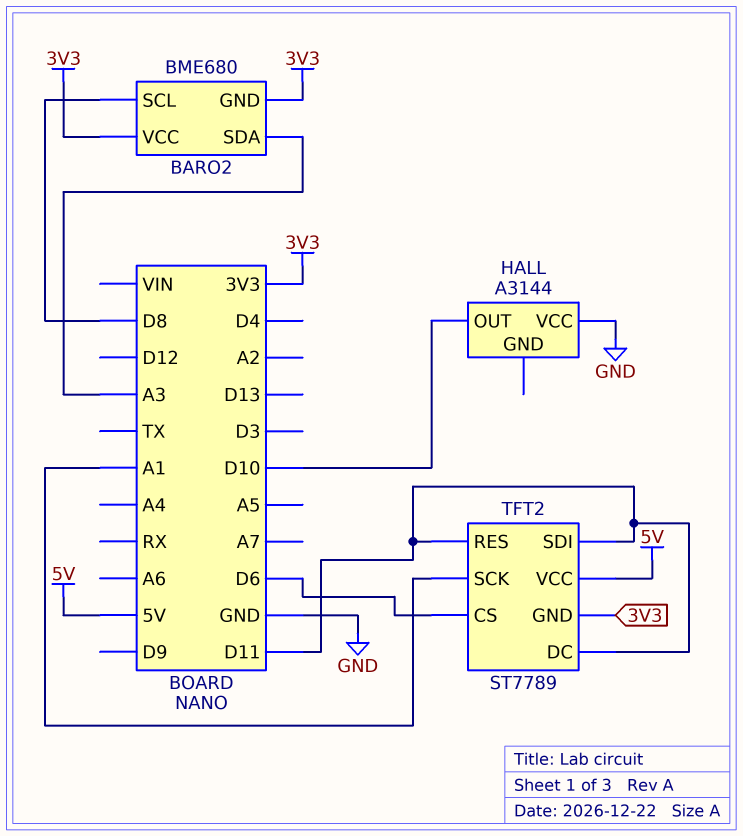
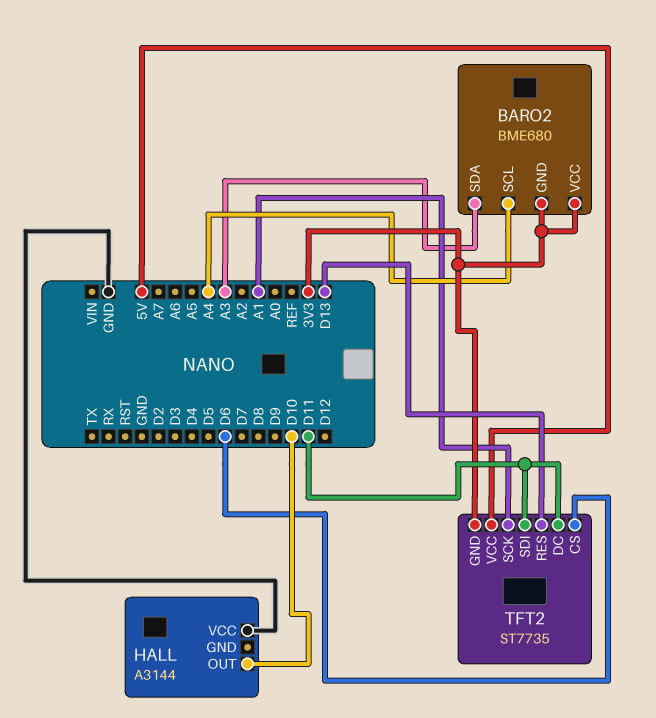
BARO2 pin SCL: D8 -> A4
TFT2: ST7789 -> ST7735
TFT2 pin RES: D11 -> D13

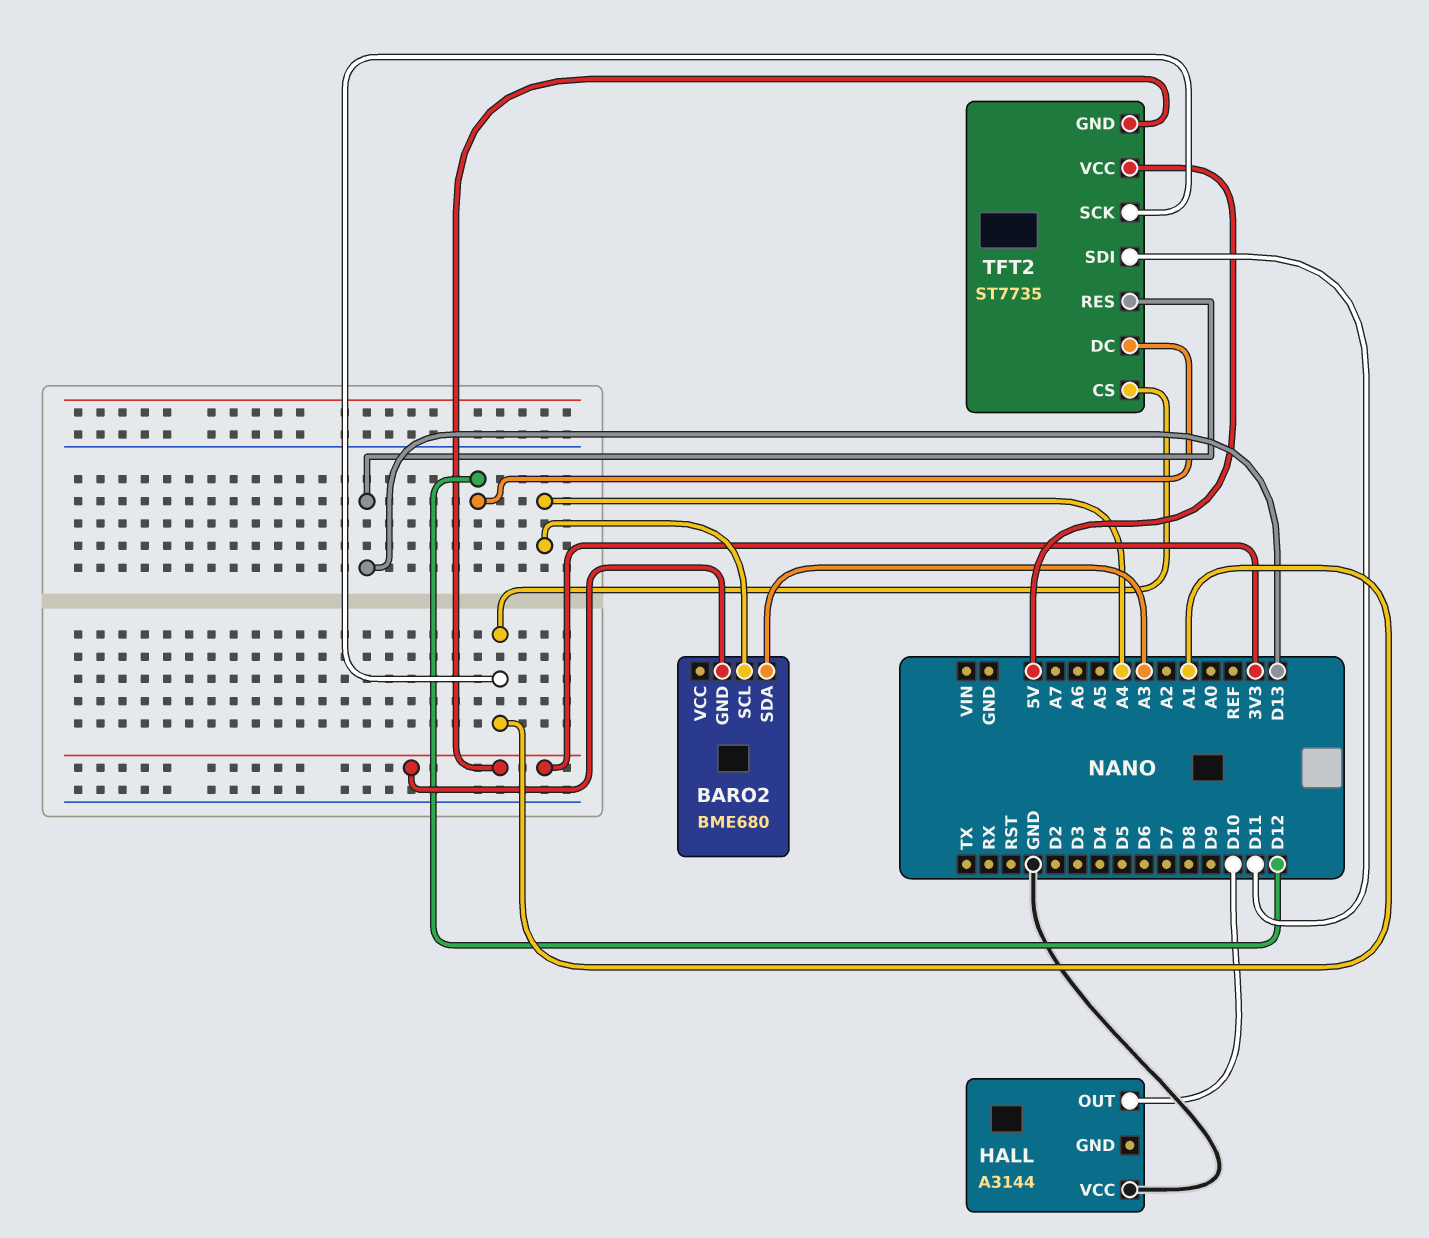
BARO2 pin VCC: 3V3 -> none
TFT2 pin CS: D6 -> A1
TFT2 pin DC: D11 -> D12

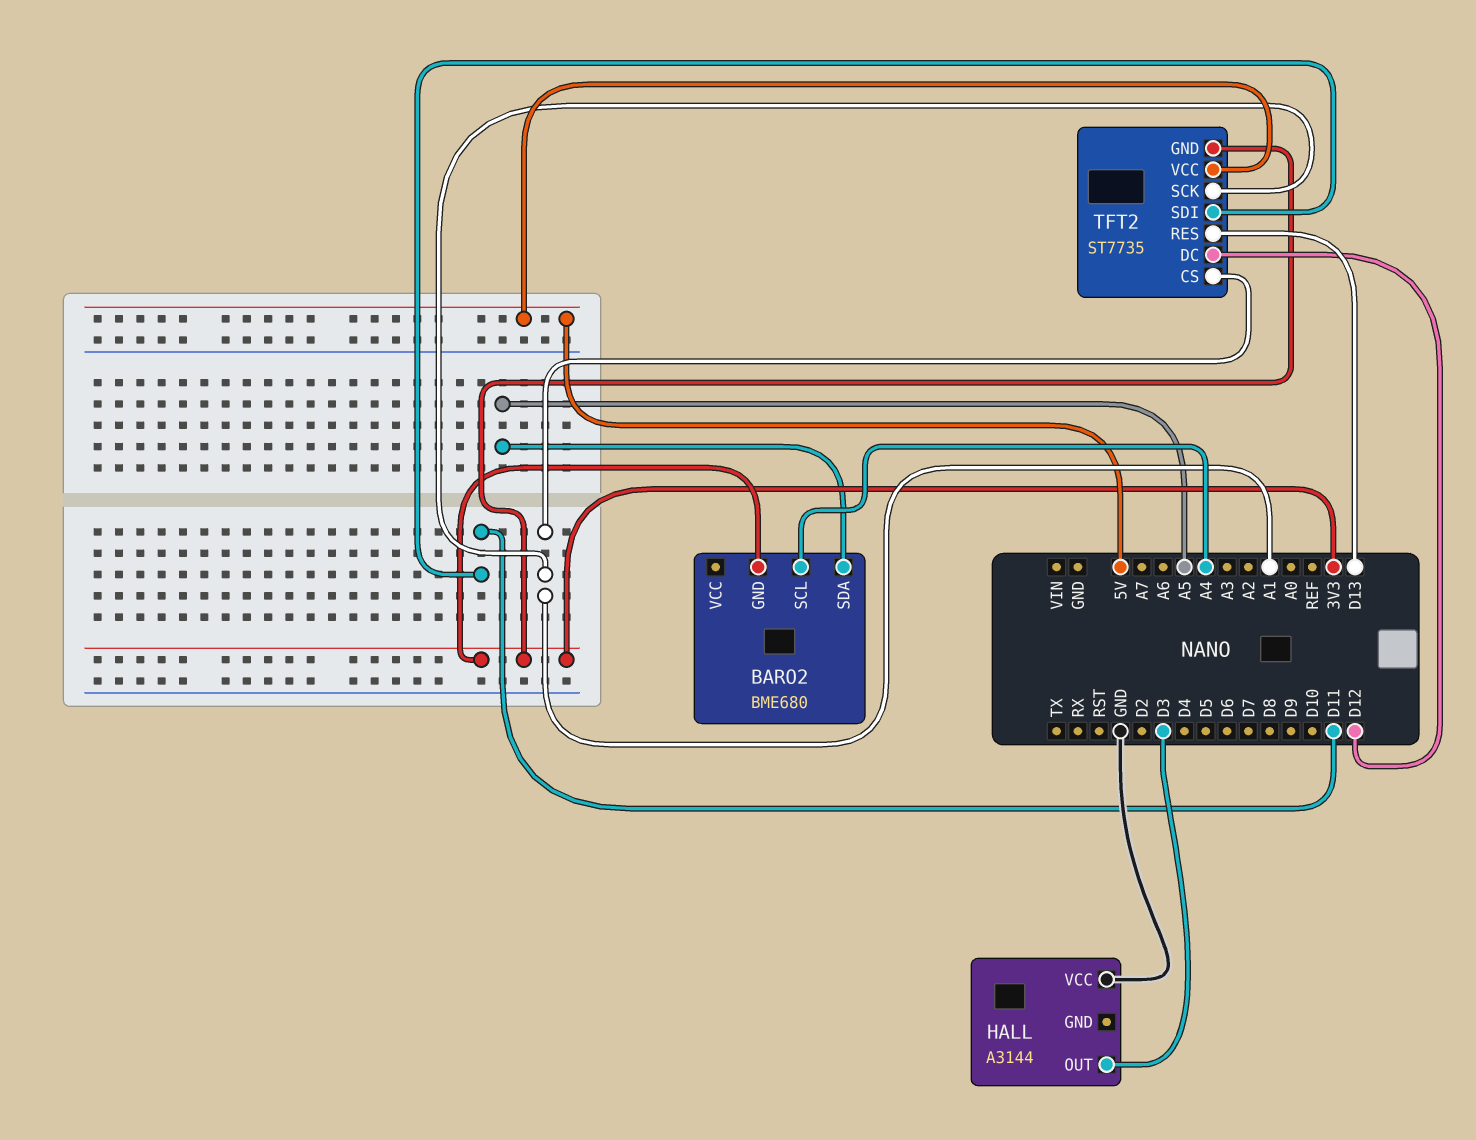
BARO2 pin SDA: A3 -> A5
HALL pin OUT: D10 -> D3

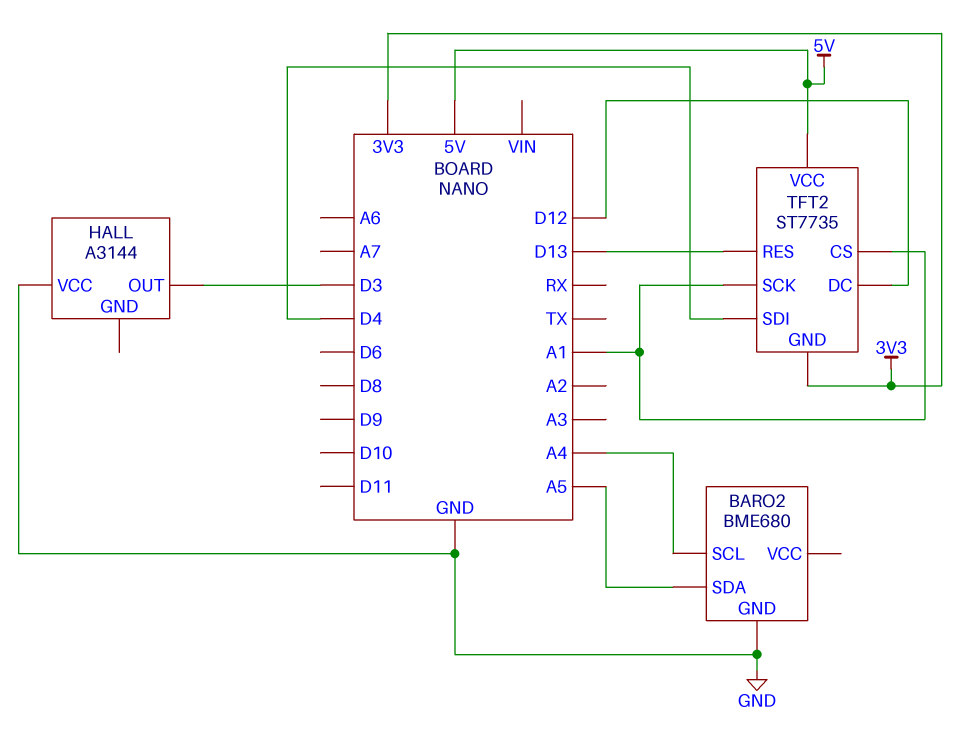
BARO2 pin GND: 3V3 -> GND
TFT2 pin SDI: D11 -> D4

